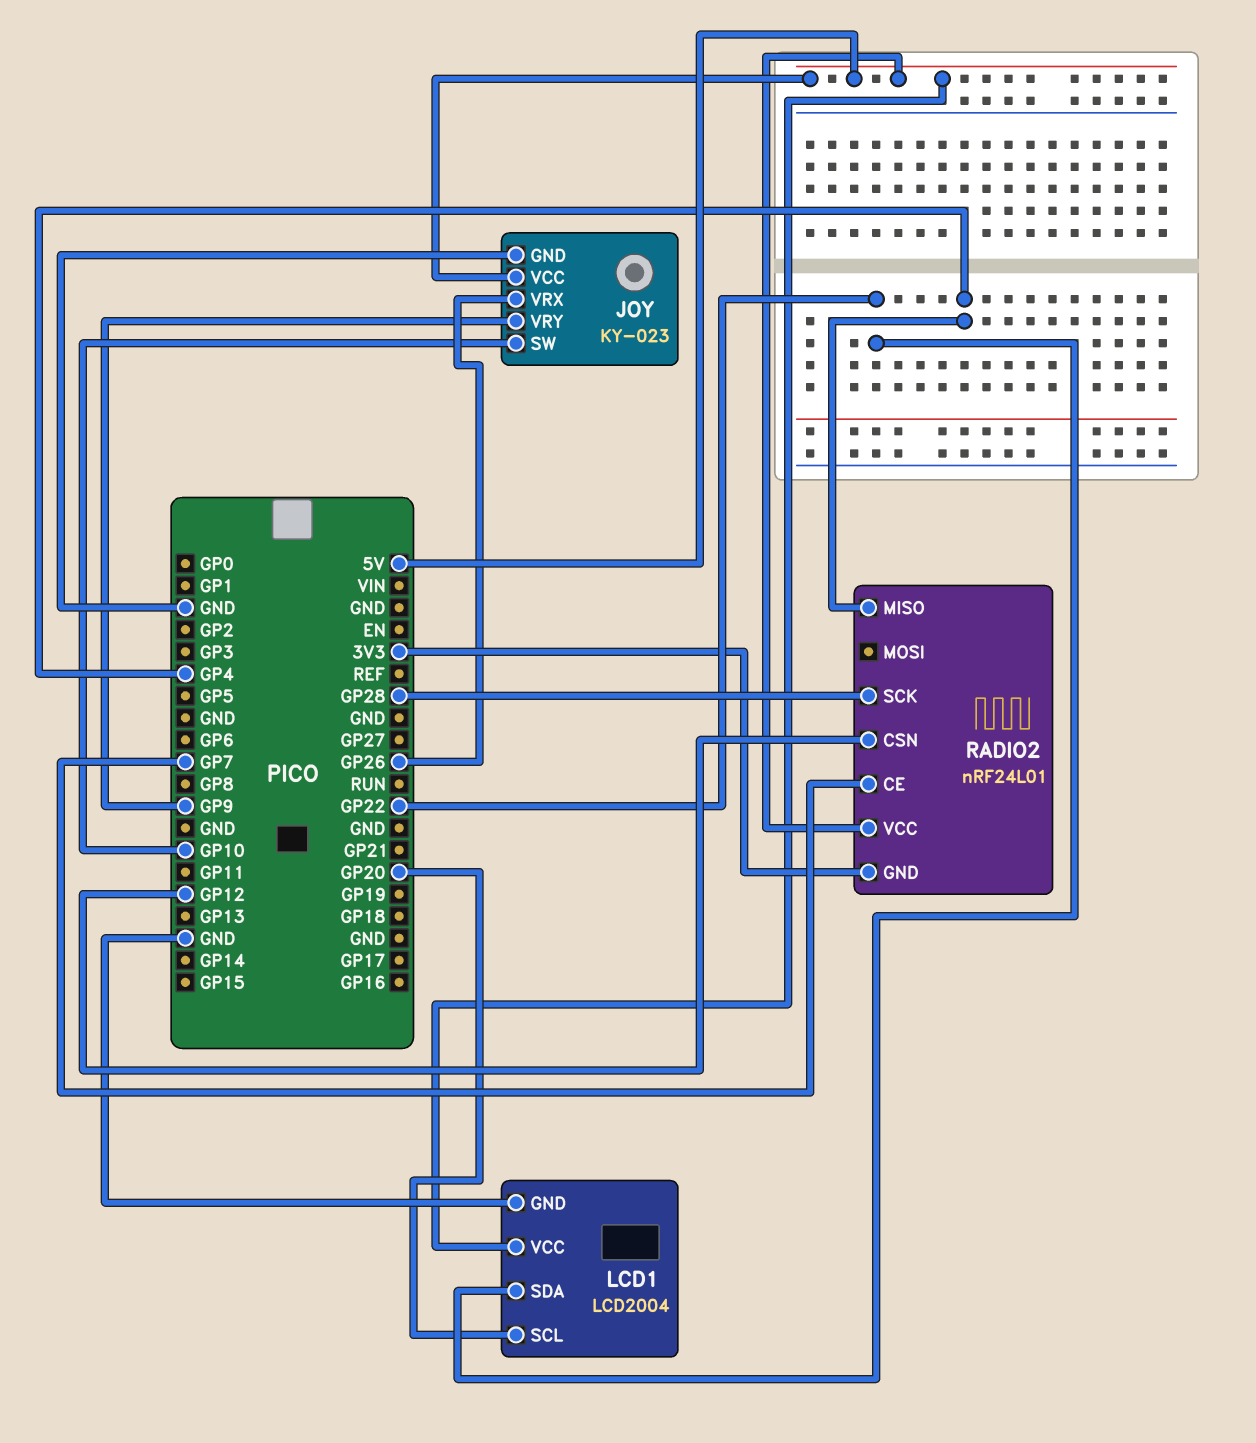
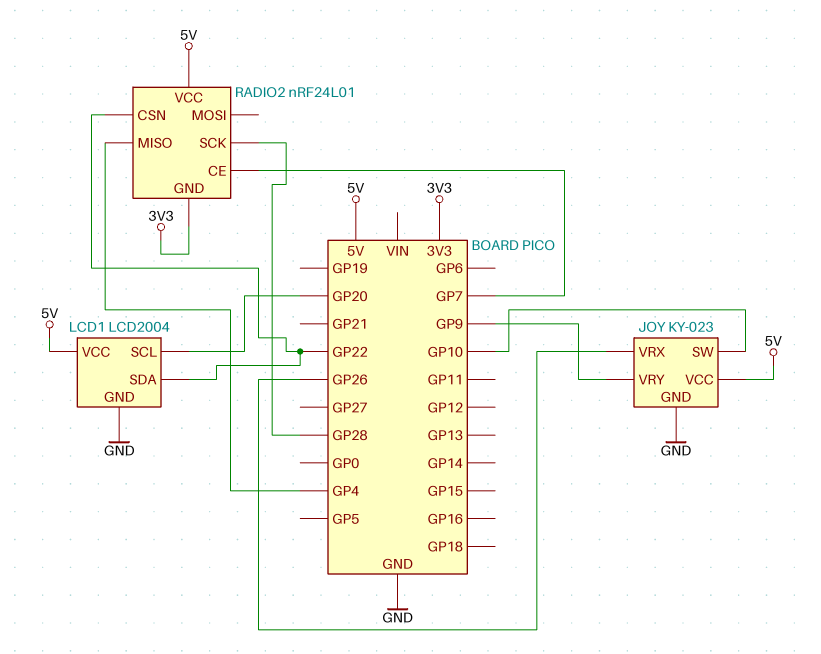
RADIO2 pin CSN: GP12 -> GP22

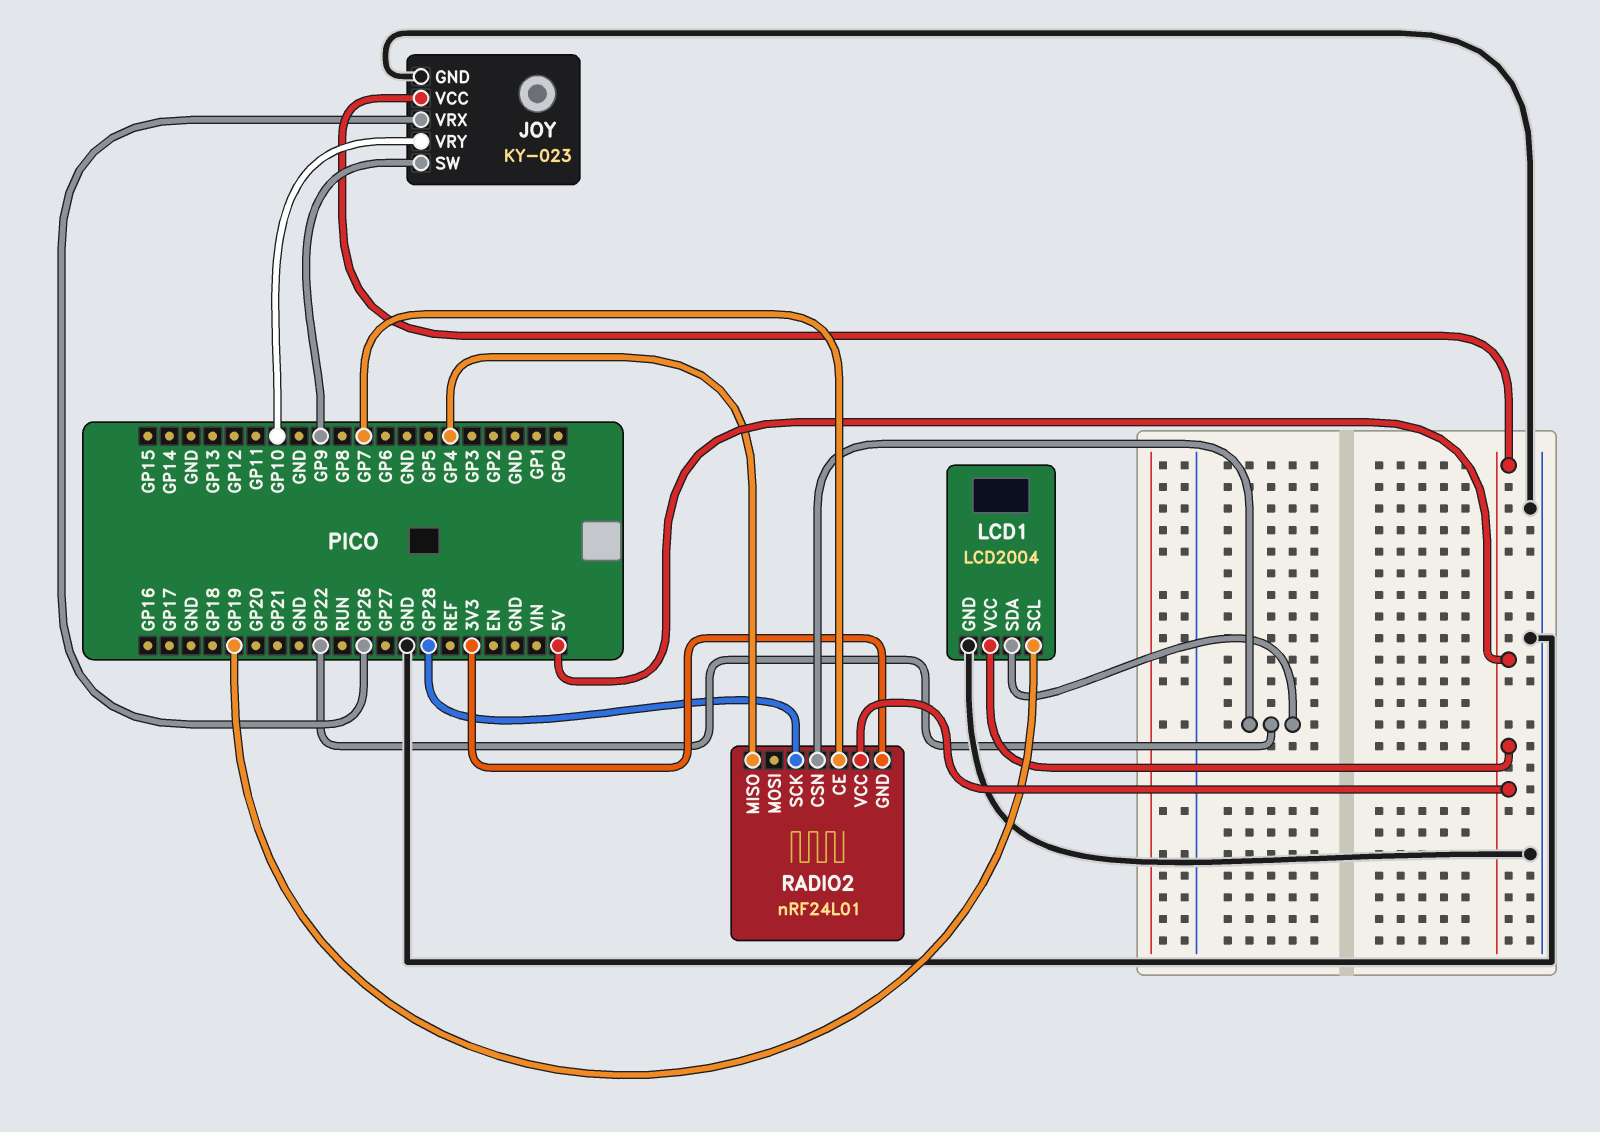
JOY pin SW: GP10 -> GP9
JOY pin VRY: GP9 -> GP10
LCD1 pin SCL: GP20 -> GP19

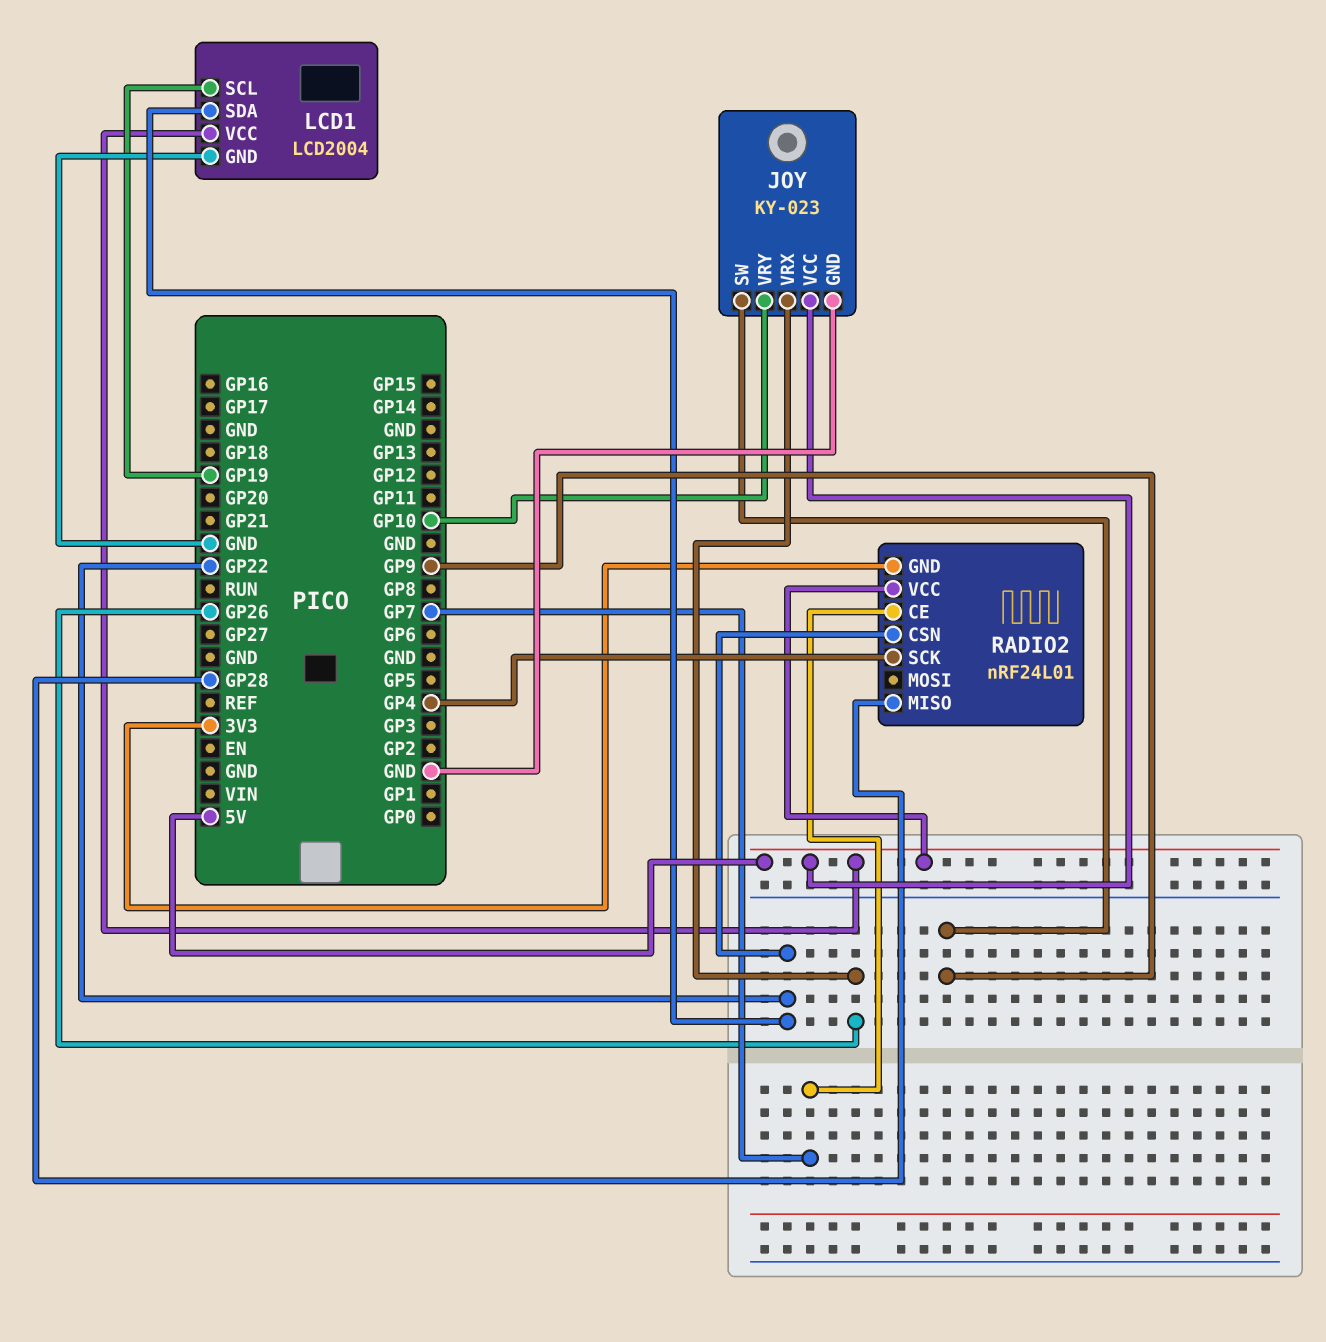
RADIO2 pin MISO: GP4 -> GP28
RADIO2 pin SCK: GP28 -> GP4

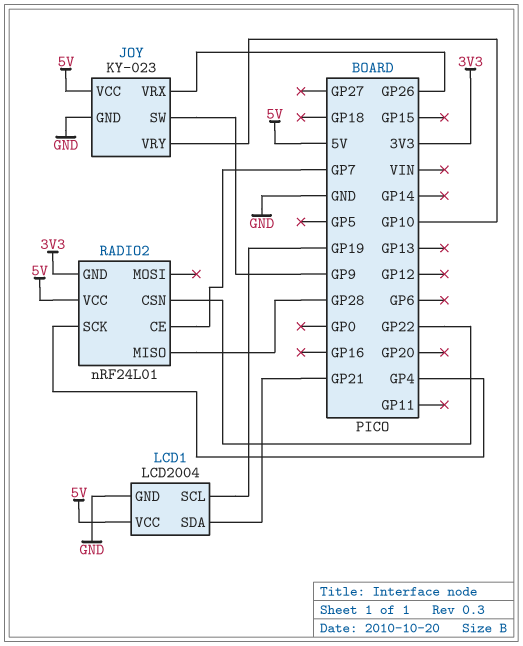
LCD1 pin SDA: GP22 -> GP21

